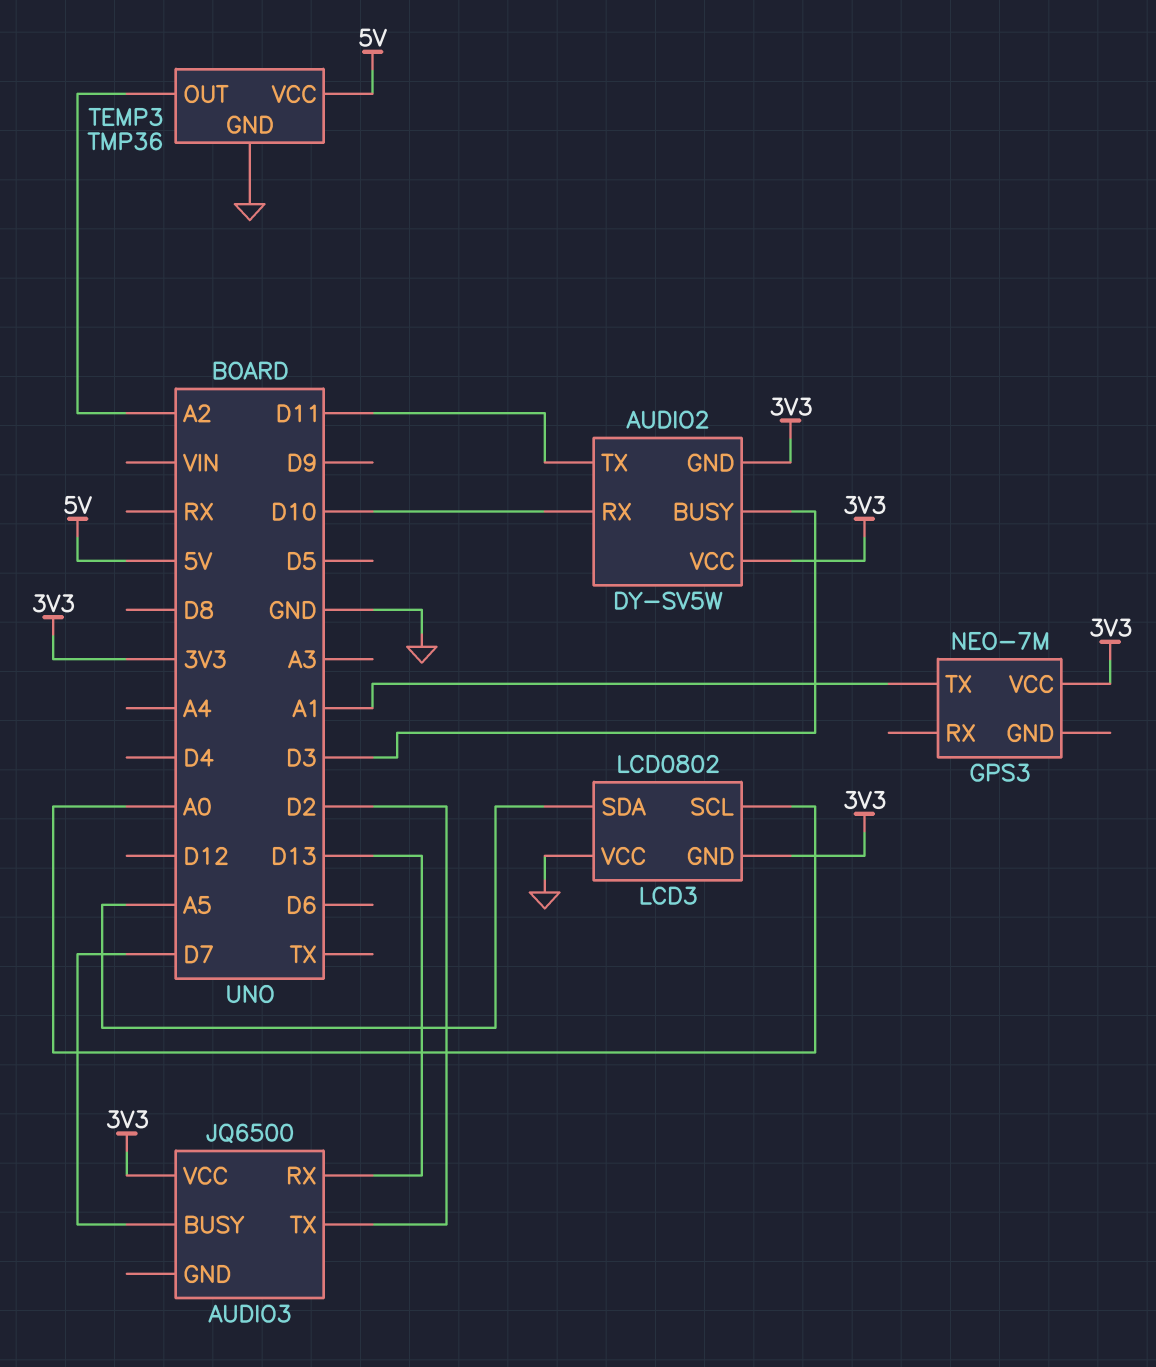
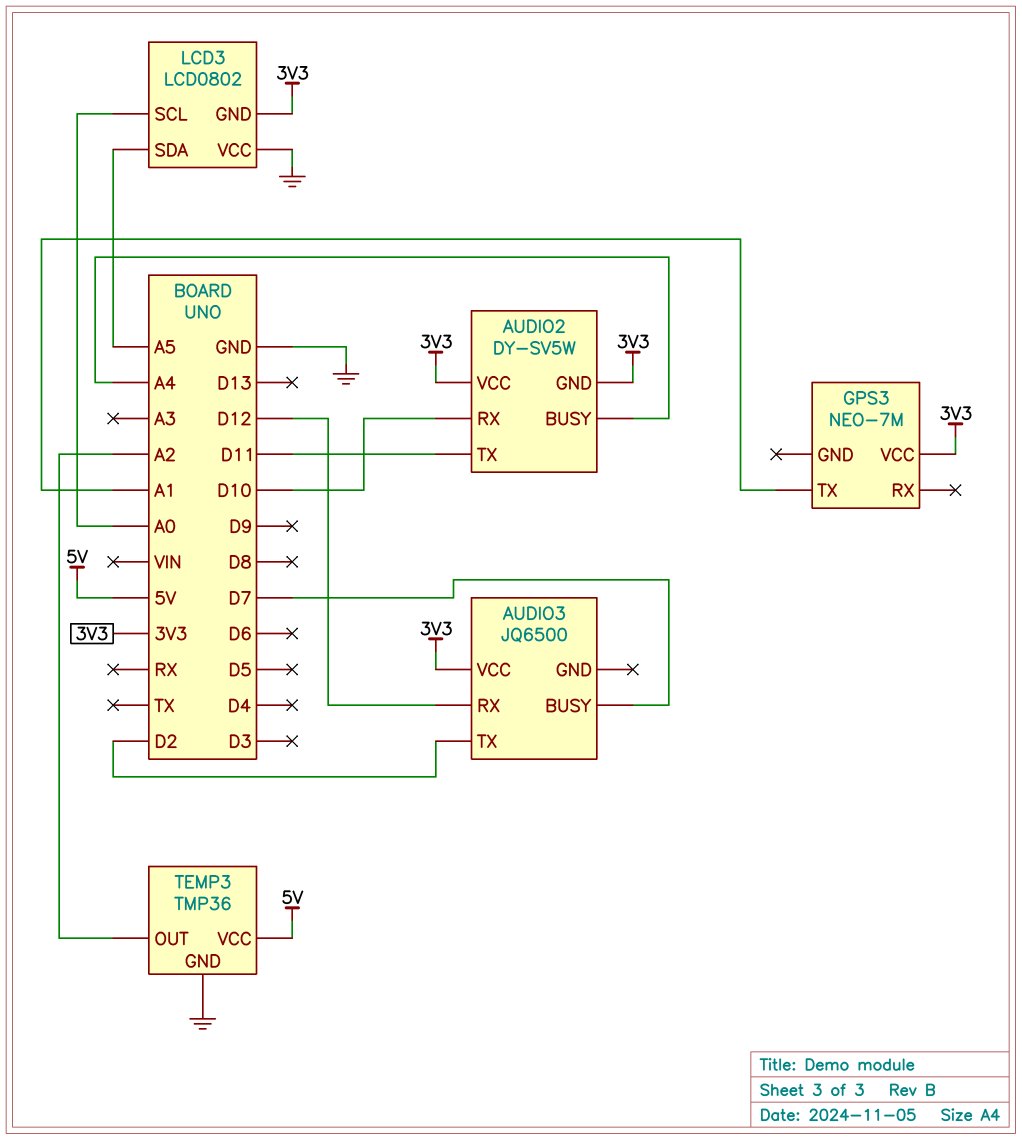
AUDIO2 pin BUSY: D3 -> A4
AUDIO3 pin RX: D13 -> D12

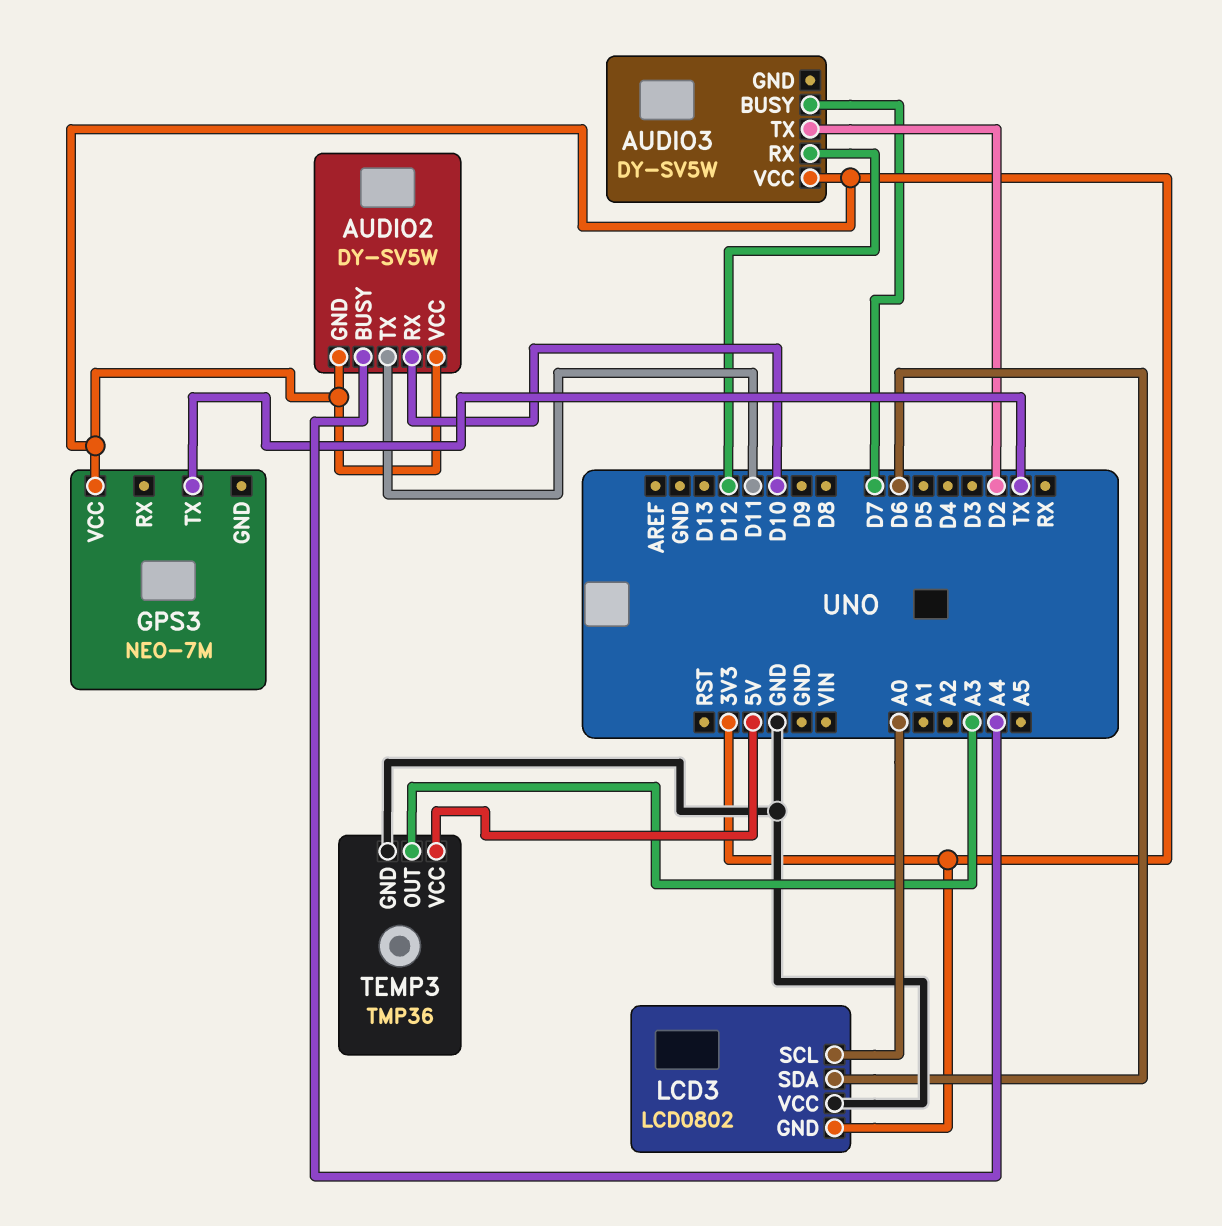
AUDIO3: JQ6500 -> DY-SV5W
GPS3 pin TX: A1 -> TX
LCD3 pin SDA: A5 -> D6
TEMP3 pin OUT: A2 -> A3

